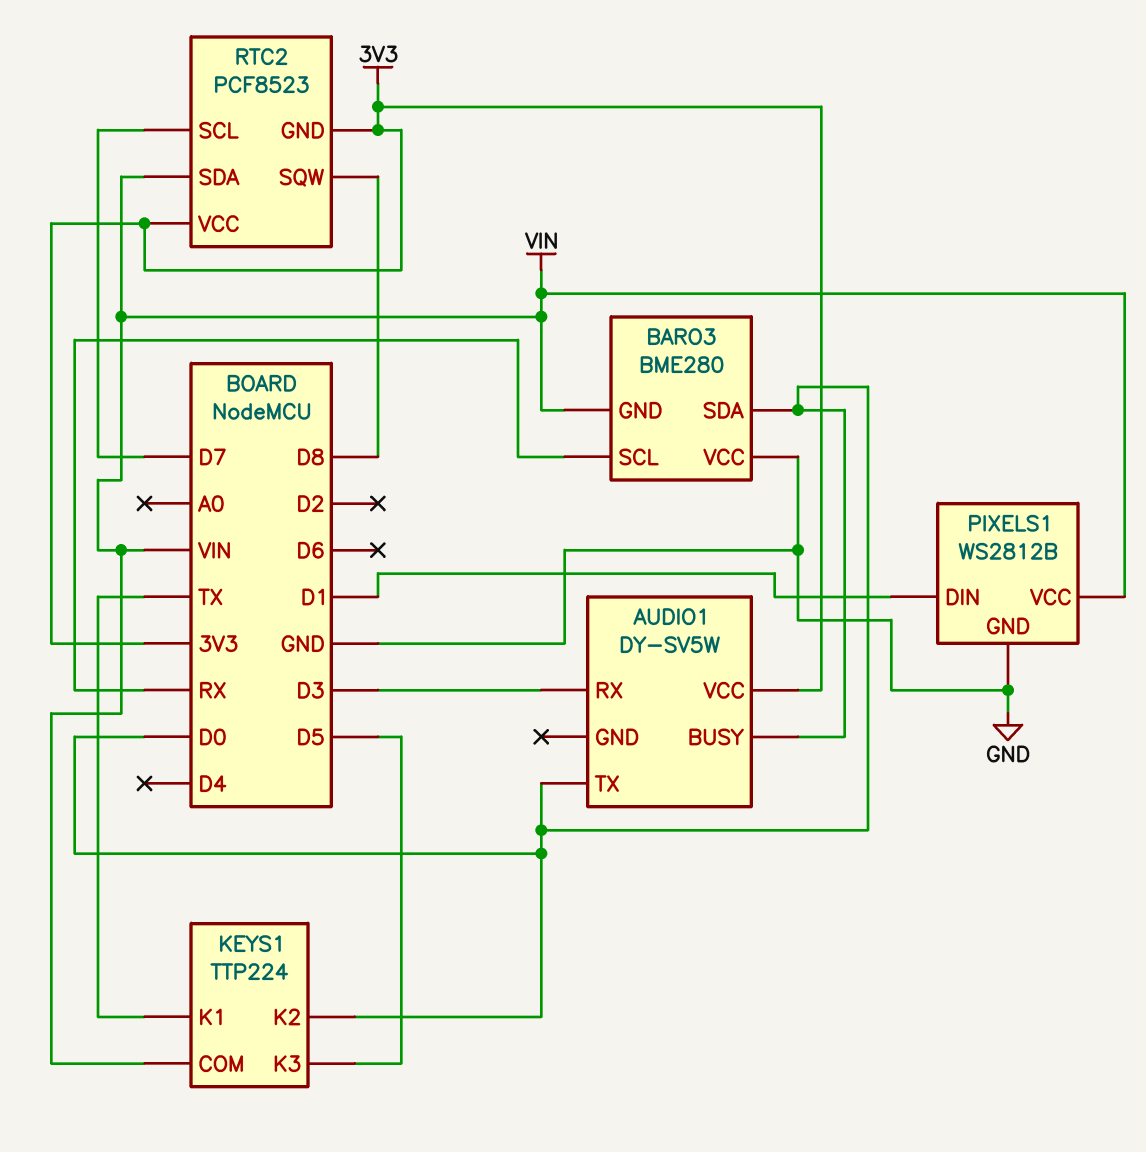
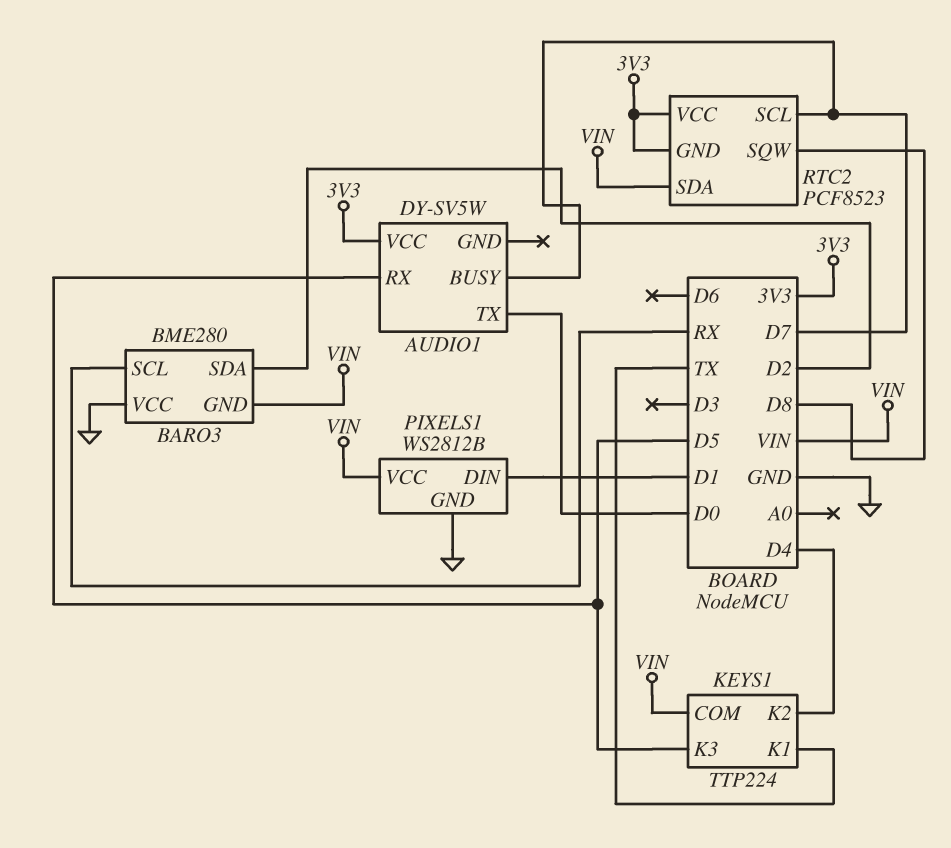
AUDIO1 pin BUSY: D0 -> D7
AUDIO1 pin RX: D3 -> D5
BARO3 pin SDA: D0 -> D2
KEYS1 pin K2: D0 -> D4

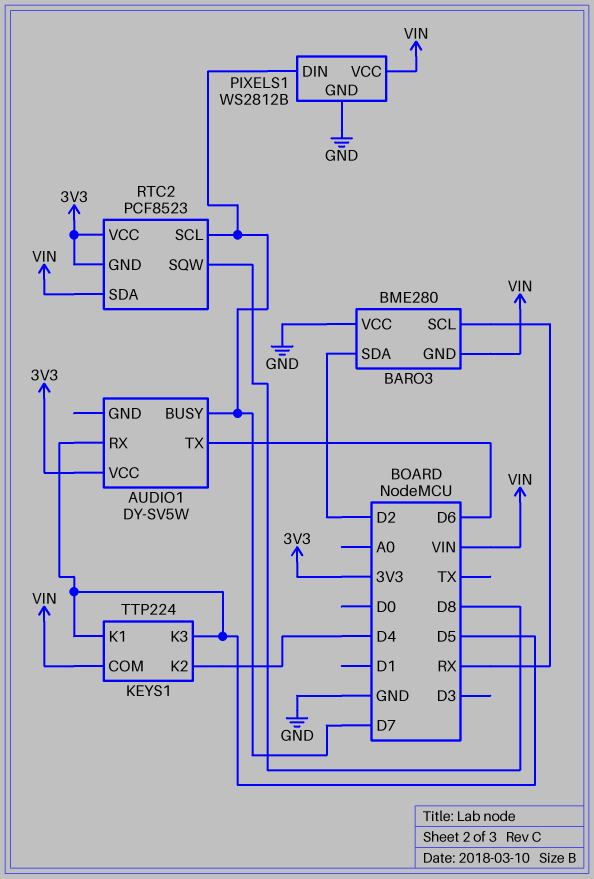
AUDIO1 pin TX: D0 -> D6
KEYS1 pin K1: TX -> D5
PIXELS1 pin DIN: D1 -> D7

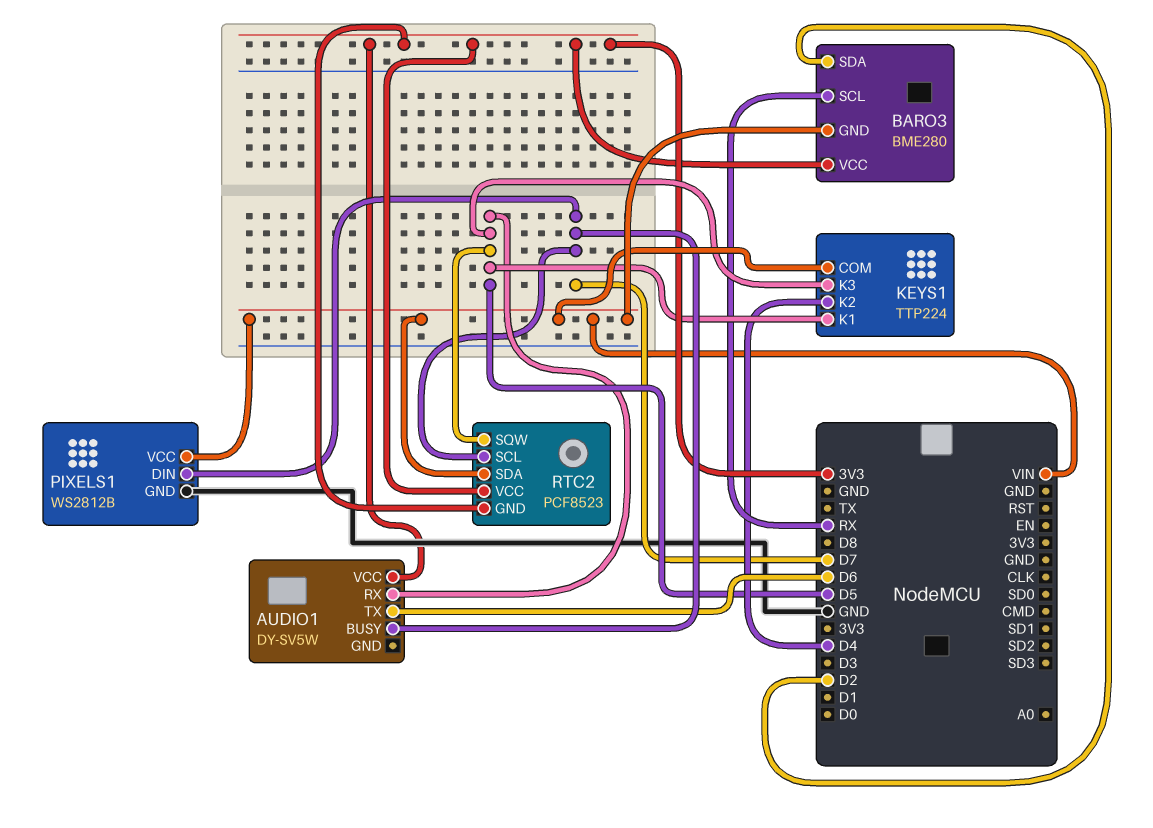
BARO3 pin VCC: GND -> 3V3
RTC2 pin SQW: D8 -> D5

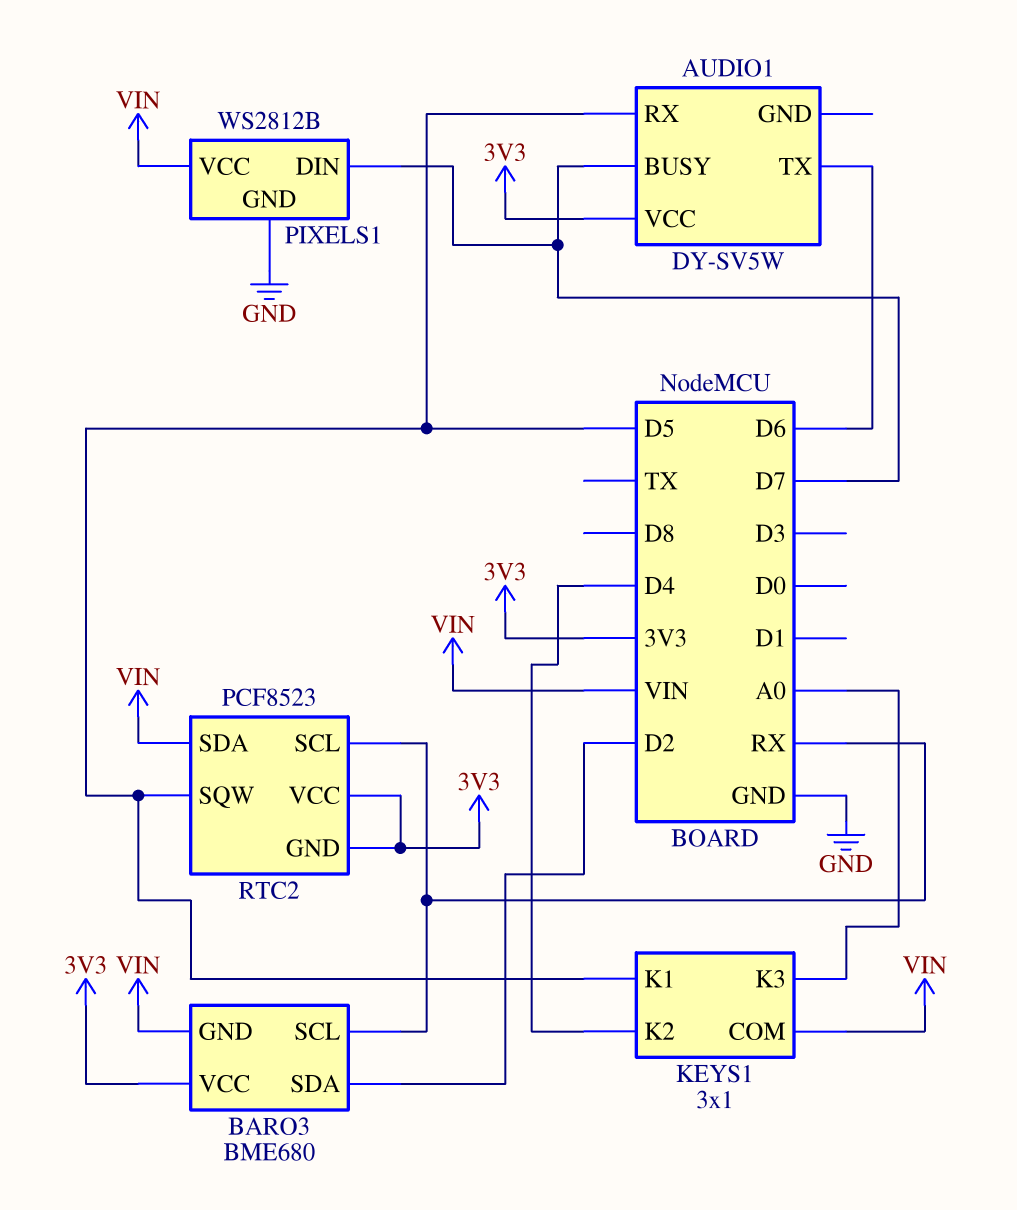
BARO3: BME280 -> BME680
KEYS1: TTP224 -> 3x1
KEYS1 pin K3: D5 -> A0
RTC2 pin SCL: D7 -> RX

